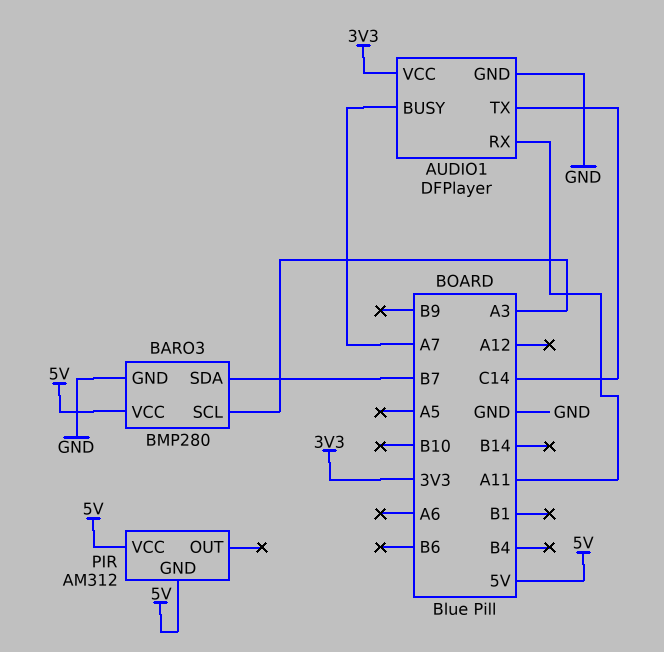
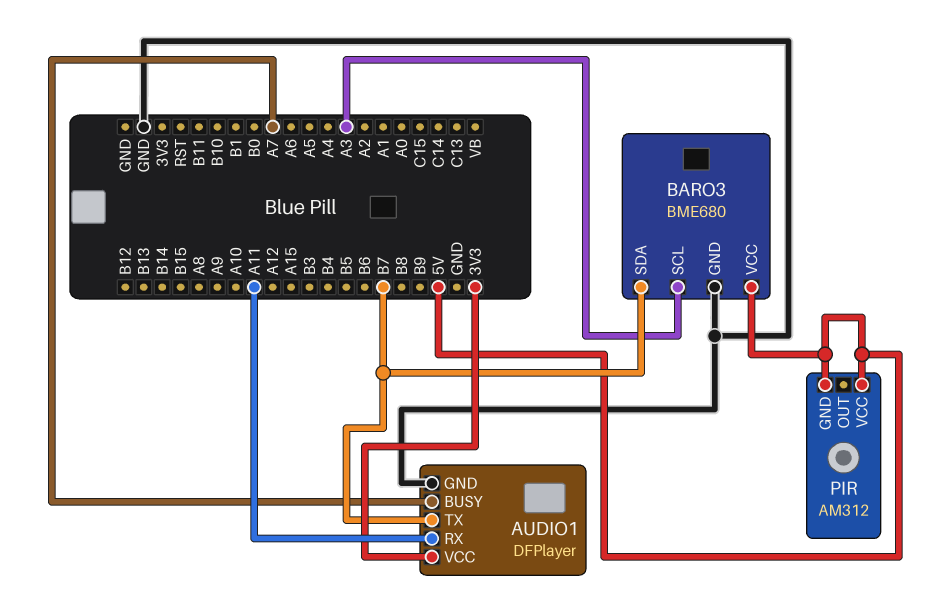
AUDIO1 pin TX: C14 -> B7
BARO3: BMP280 -> BME680

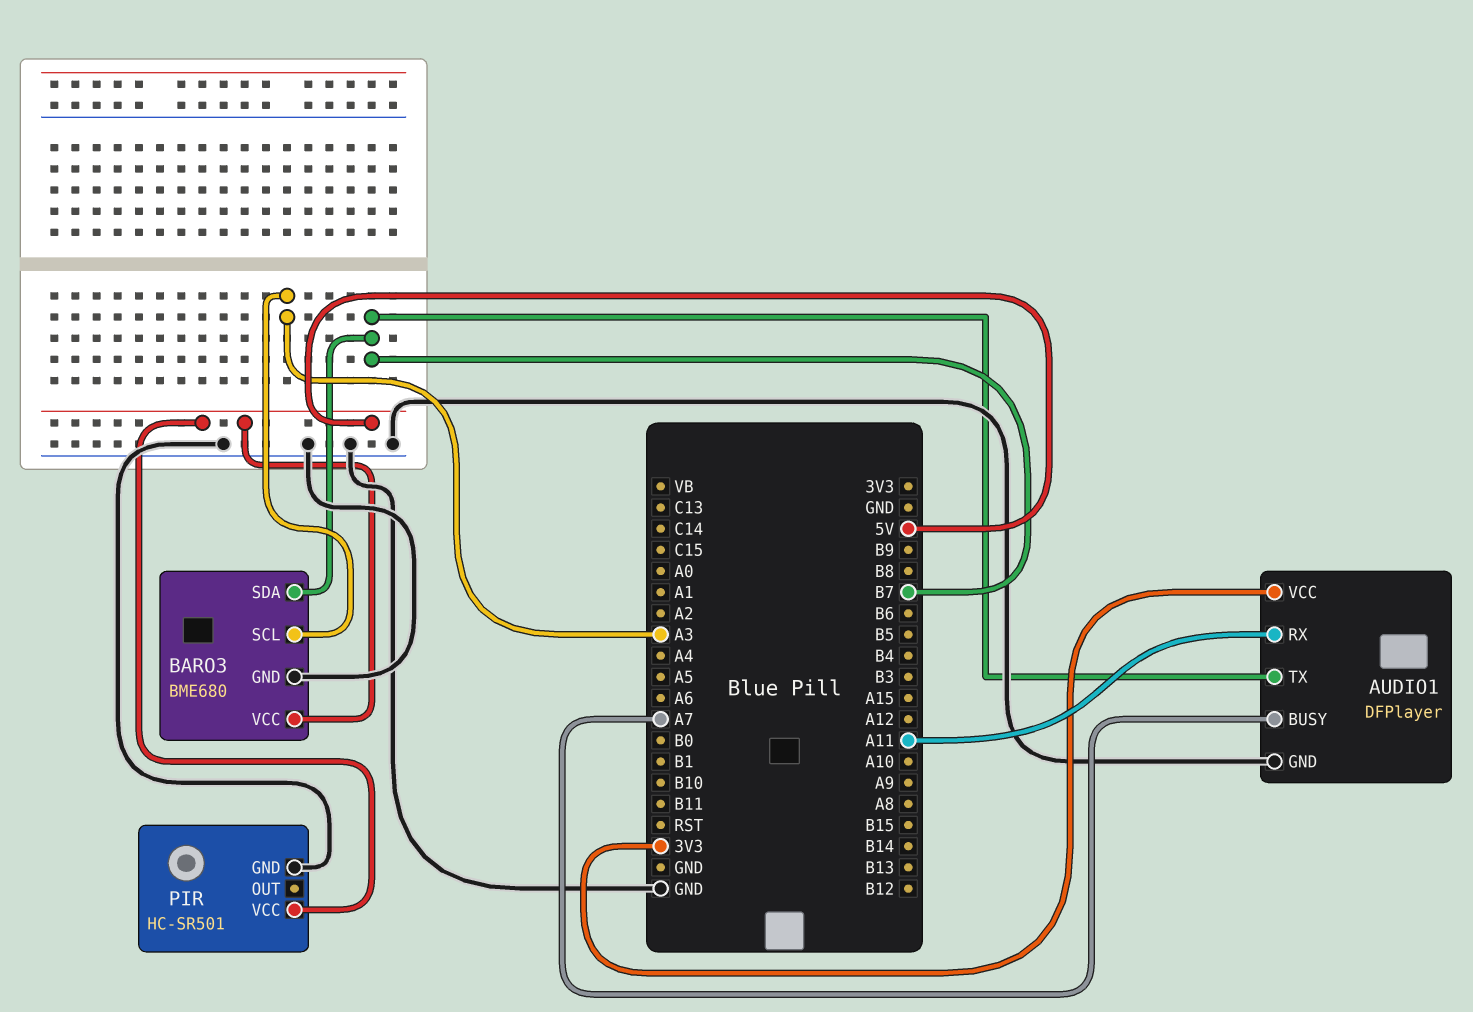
PIR: AM312 -> HC-SR501
PIR pin GND: 5V -> GND

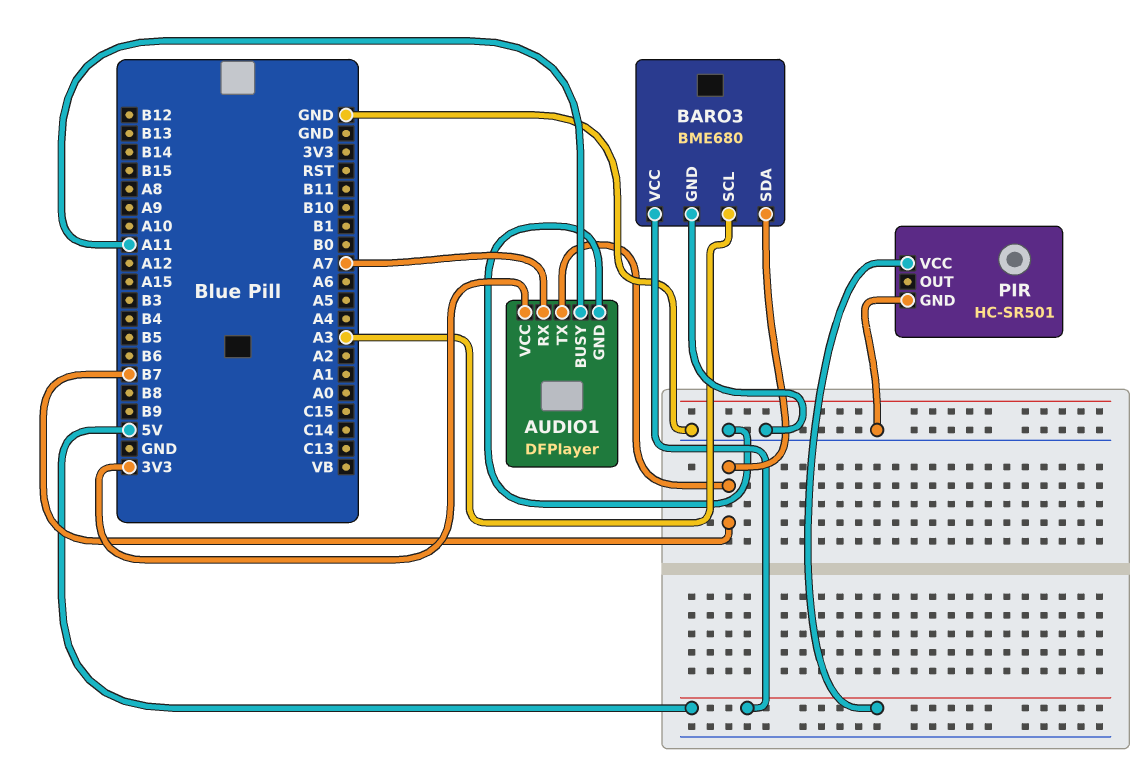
AUDIO1 pin BUSY: A7 -> A11
AUDIO1 pin RX: A11 -> A7

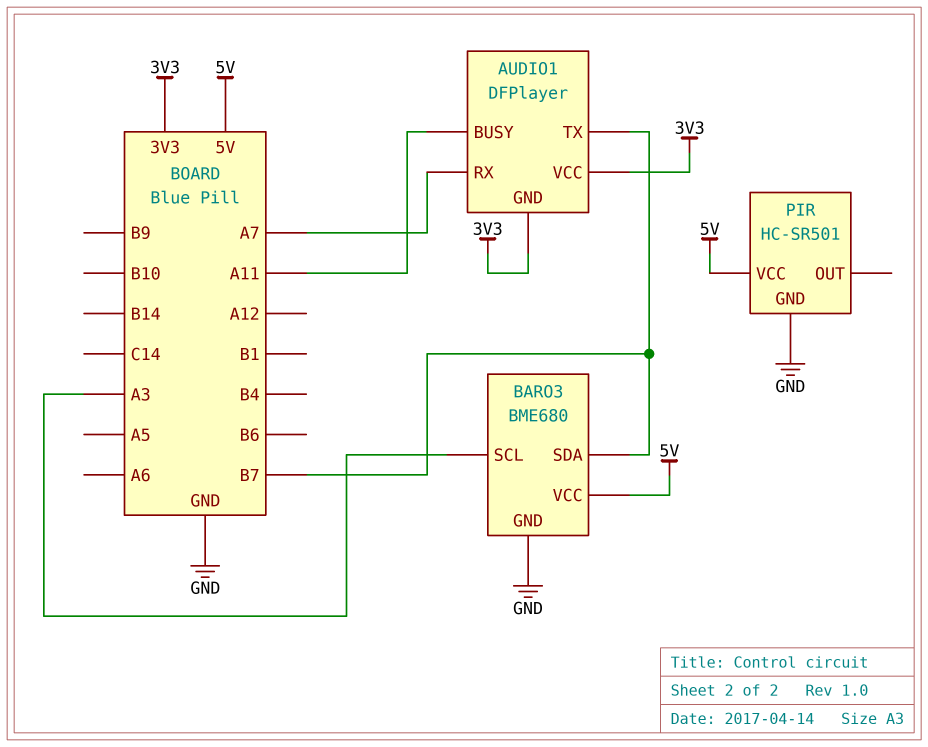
AUDIO1 pin GND: GND -> 3V3

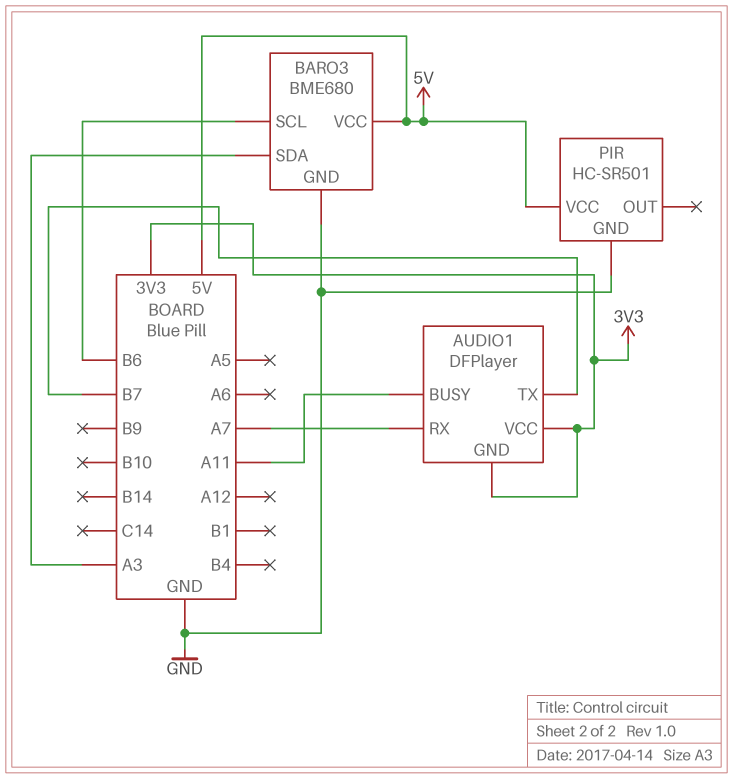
BARO3 pin SCL: A3 -> B6
BARO3 pin SDA: B7 -> A3

